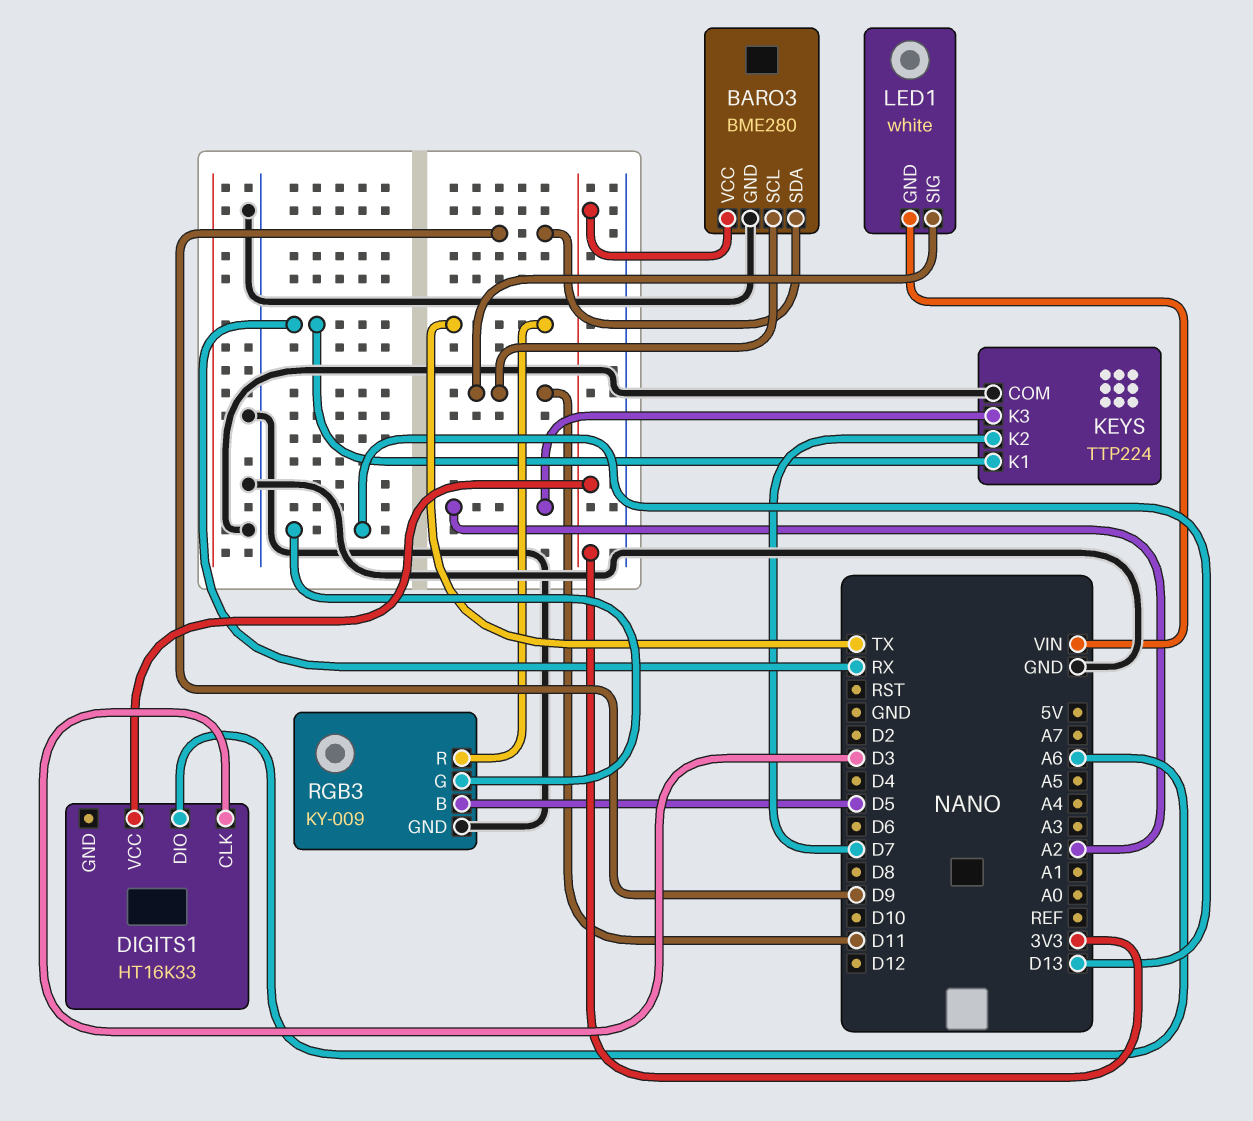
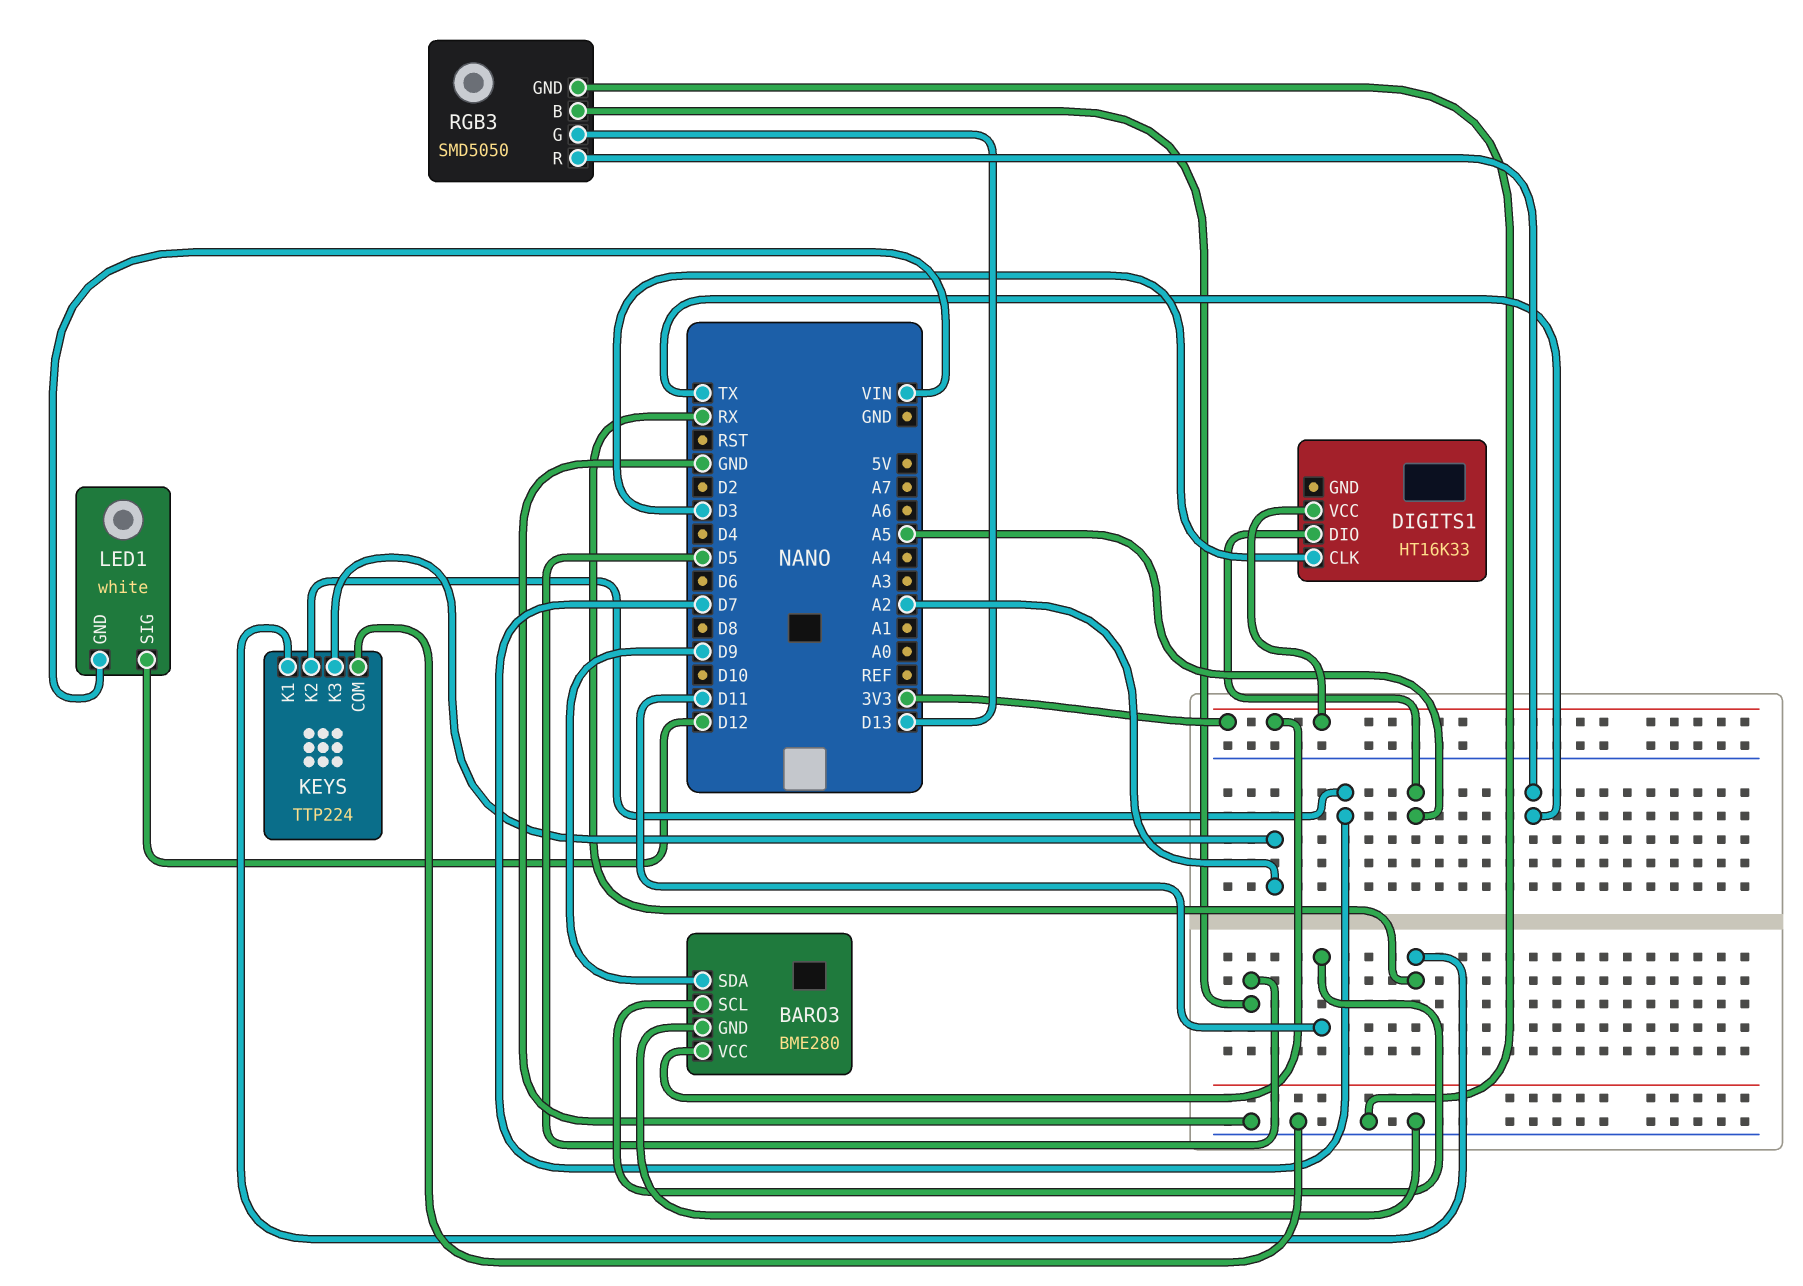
DIGITS1 pin DIO: A6 -> A5
LED1 pin SIG: D11 -> D12
RGB3: KY-009 -> SMD5050

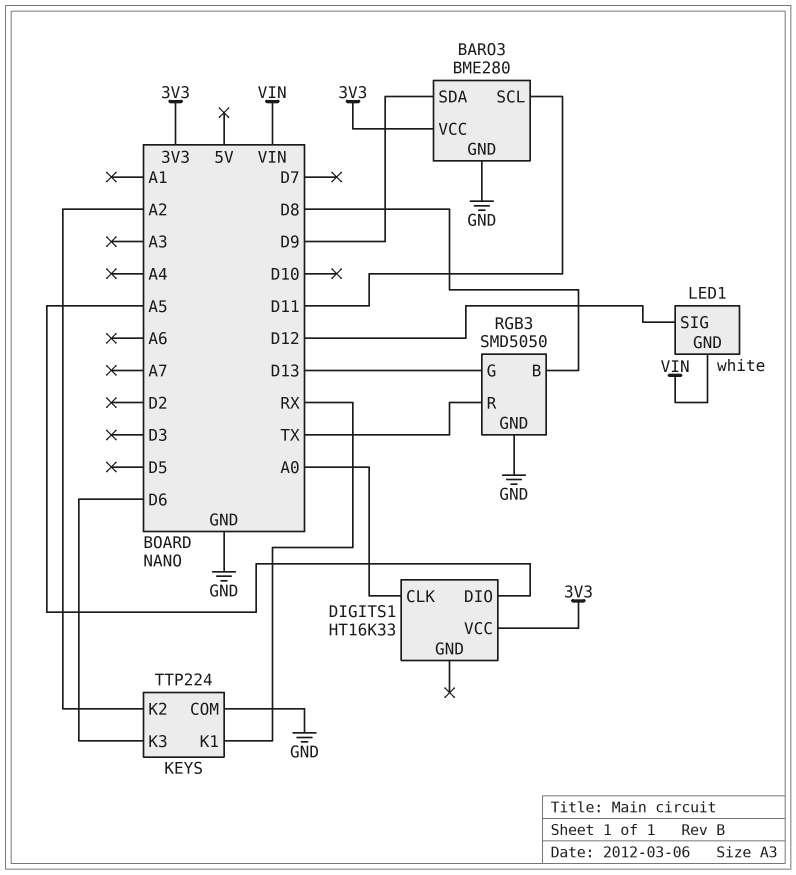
DIGITS1 pin CLK: D3 -> A0
KEYS pin K2: D7 -> A2
KEYS pin K3: A2 -> D6
RGB3 pin B: D5 -> D8

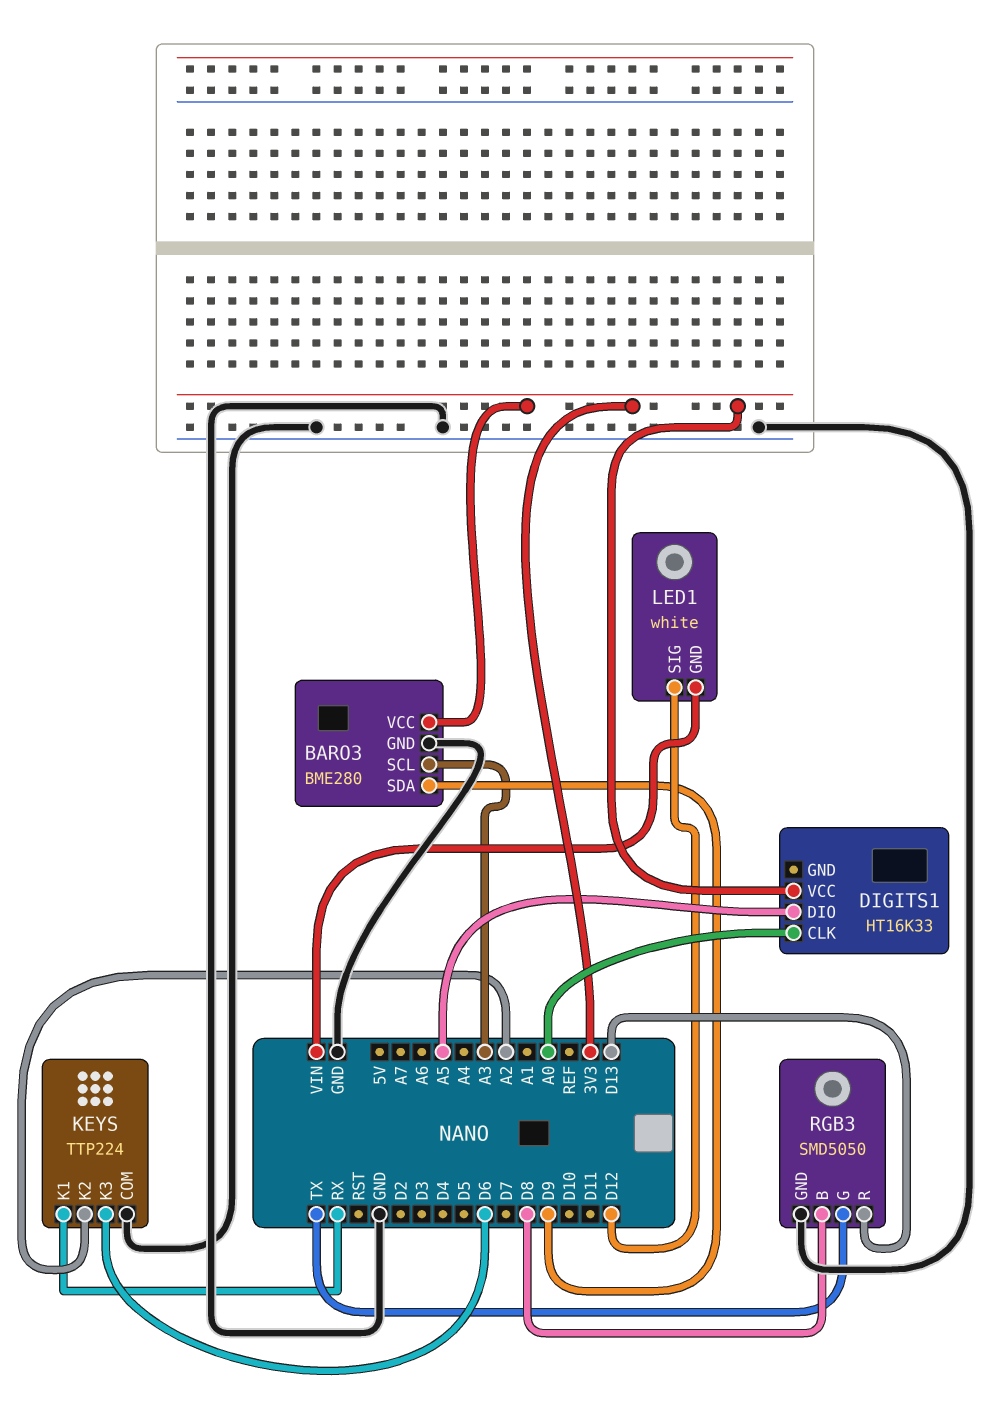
BARO3 pin SCL: D11 -> A3
RGB3 pin G: D13 -> TX
RGB3 pin R: TX -> D13

